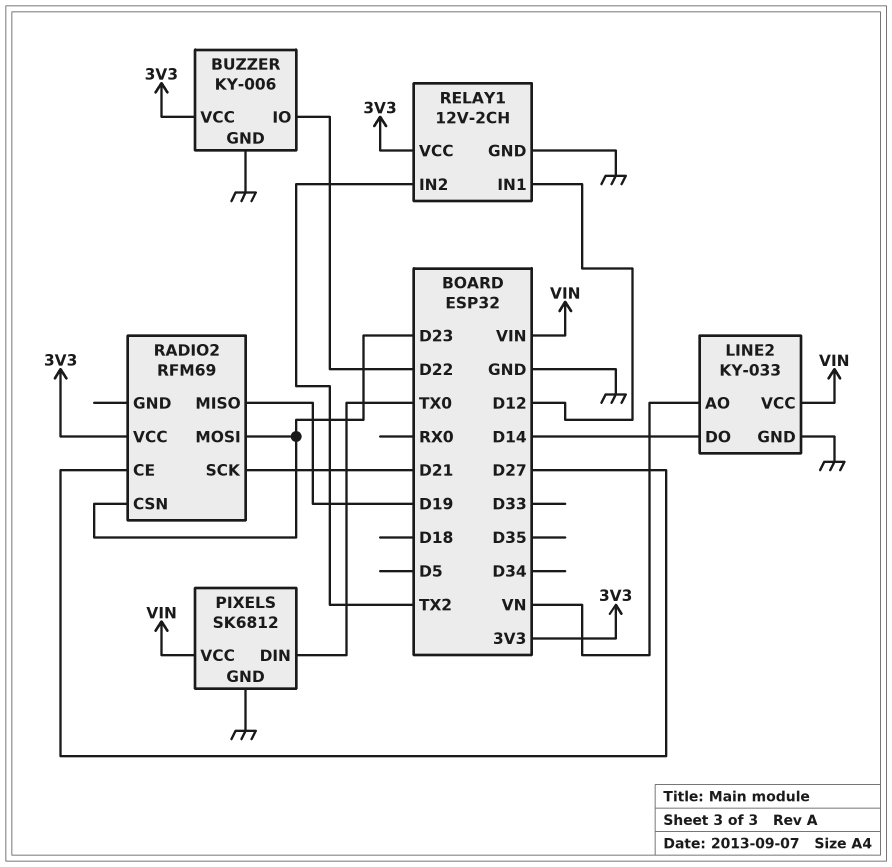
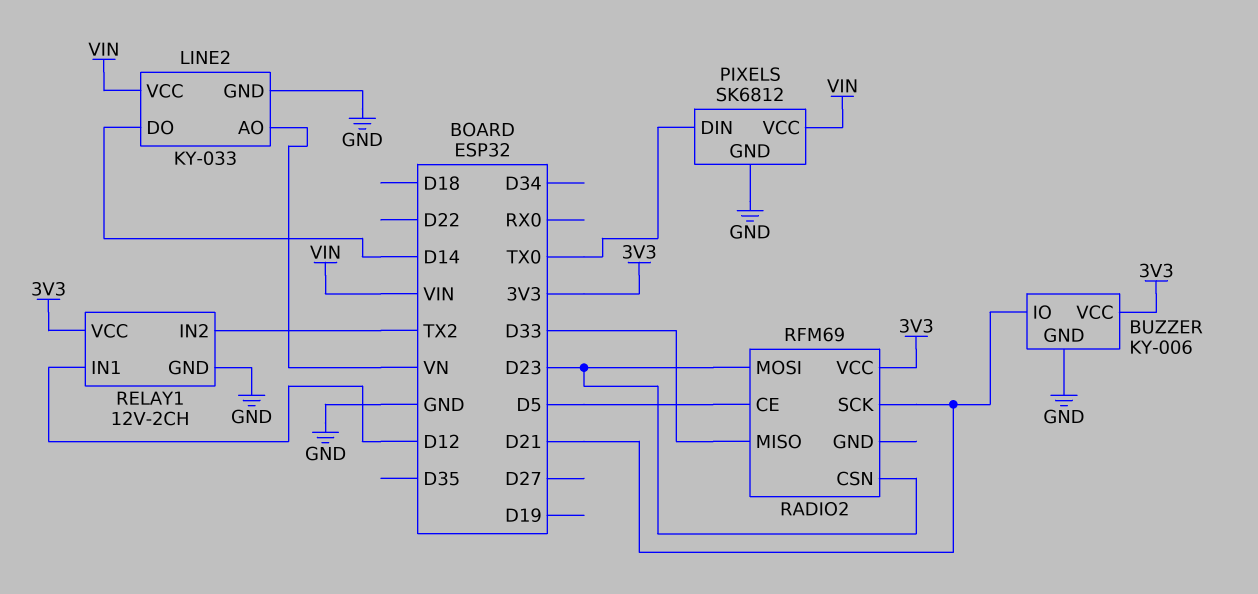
BUZZER pin IO: D22 -> D21
RADIO2 pin CE: D27 -> D5
RADIO2 pin MISO: D19 -> D33

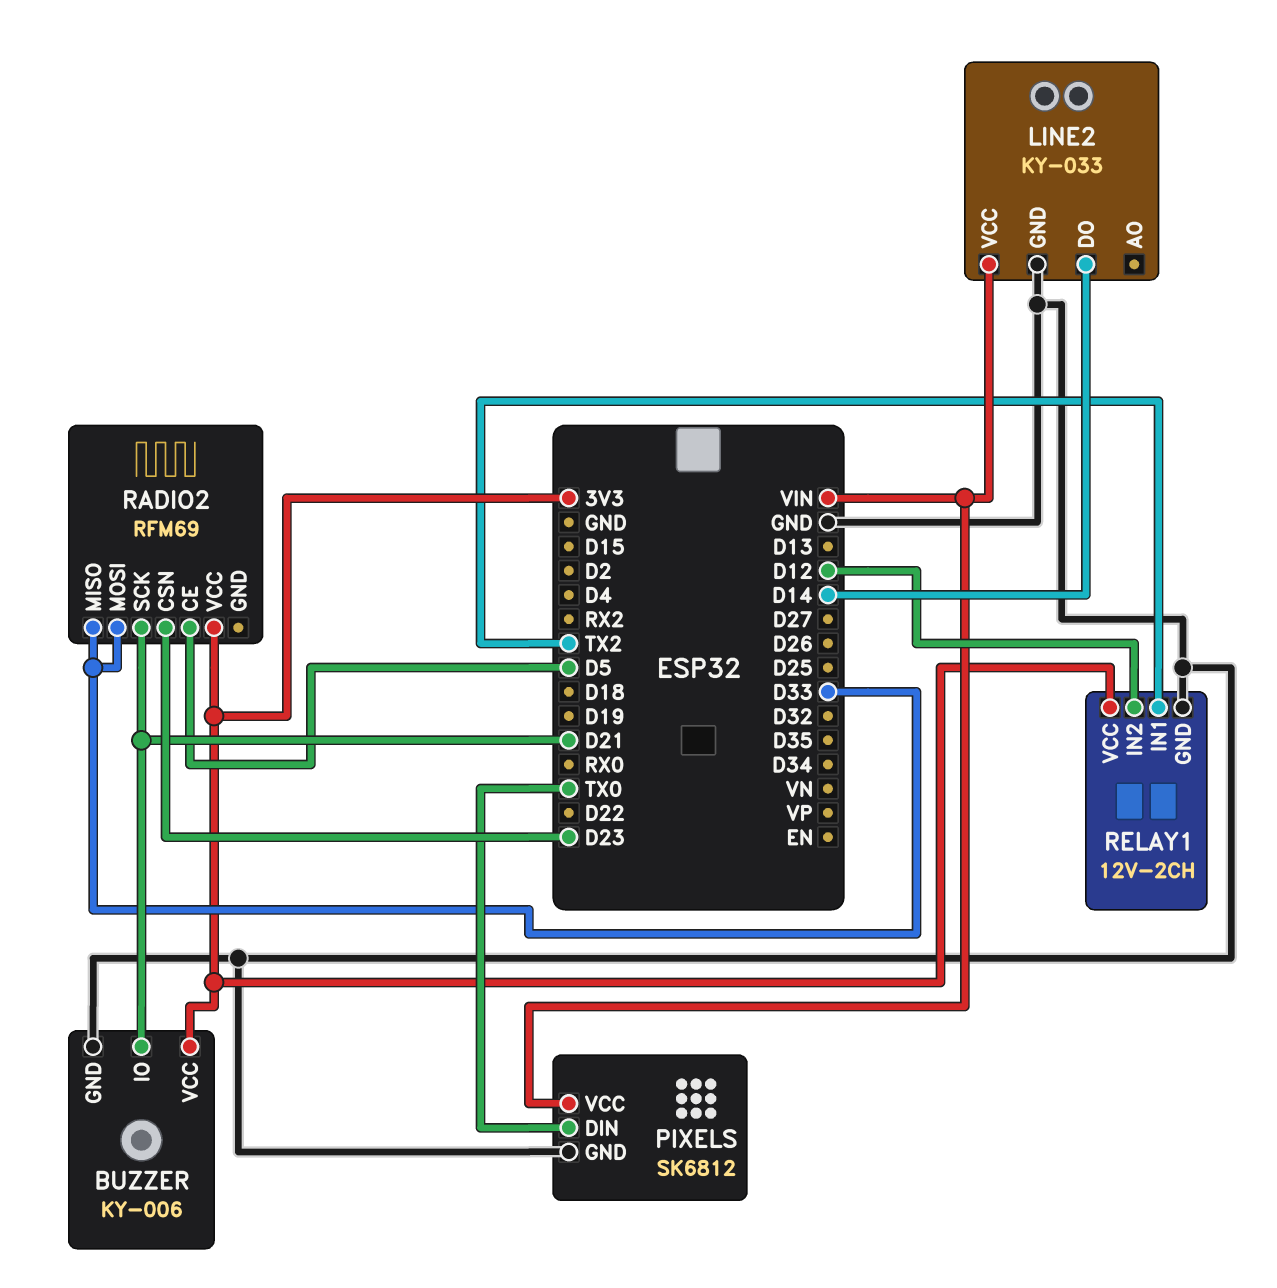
LINE2 pin AO: VN -> none
RADIO2 pin MOSI: D23 -> D33
RELAY1 pin IN1: D12 -> TX2
RELAY1 pin IN2: TX2 -> D12

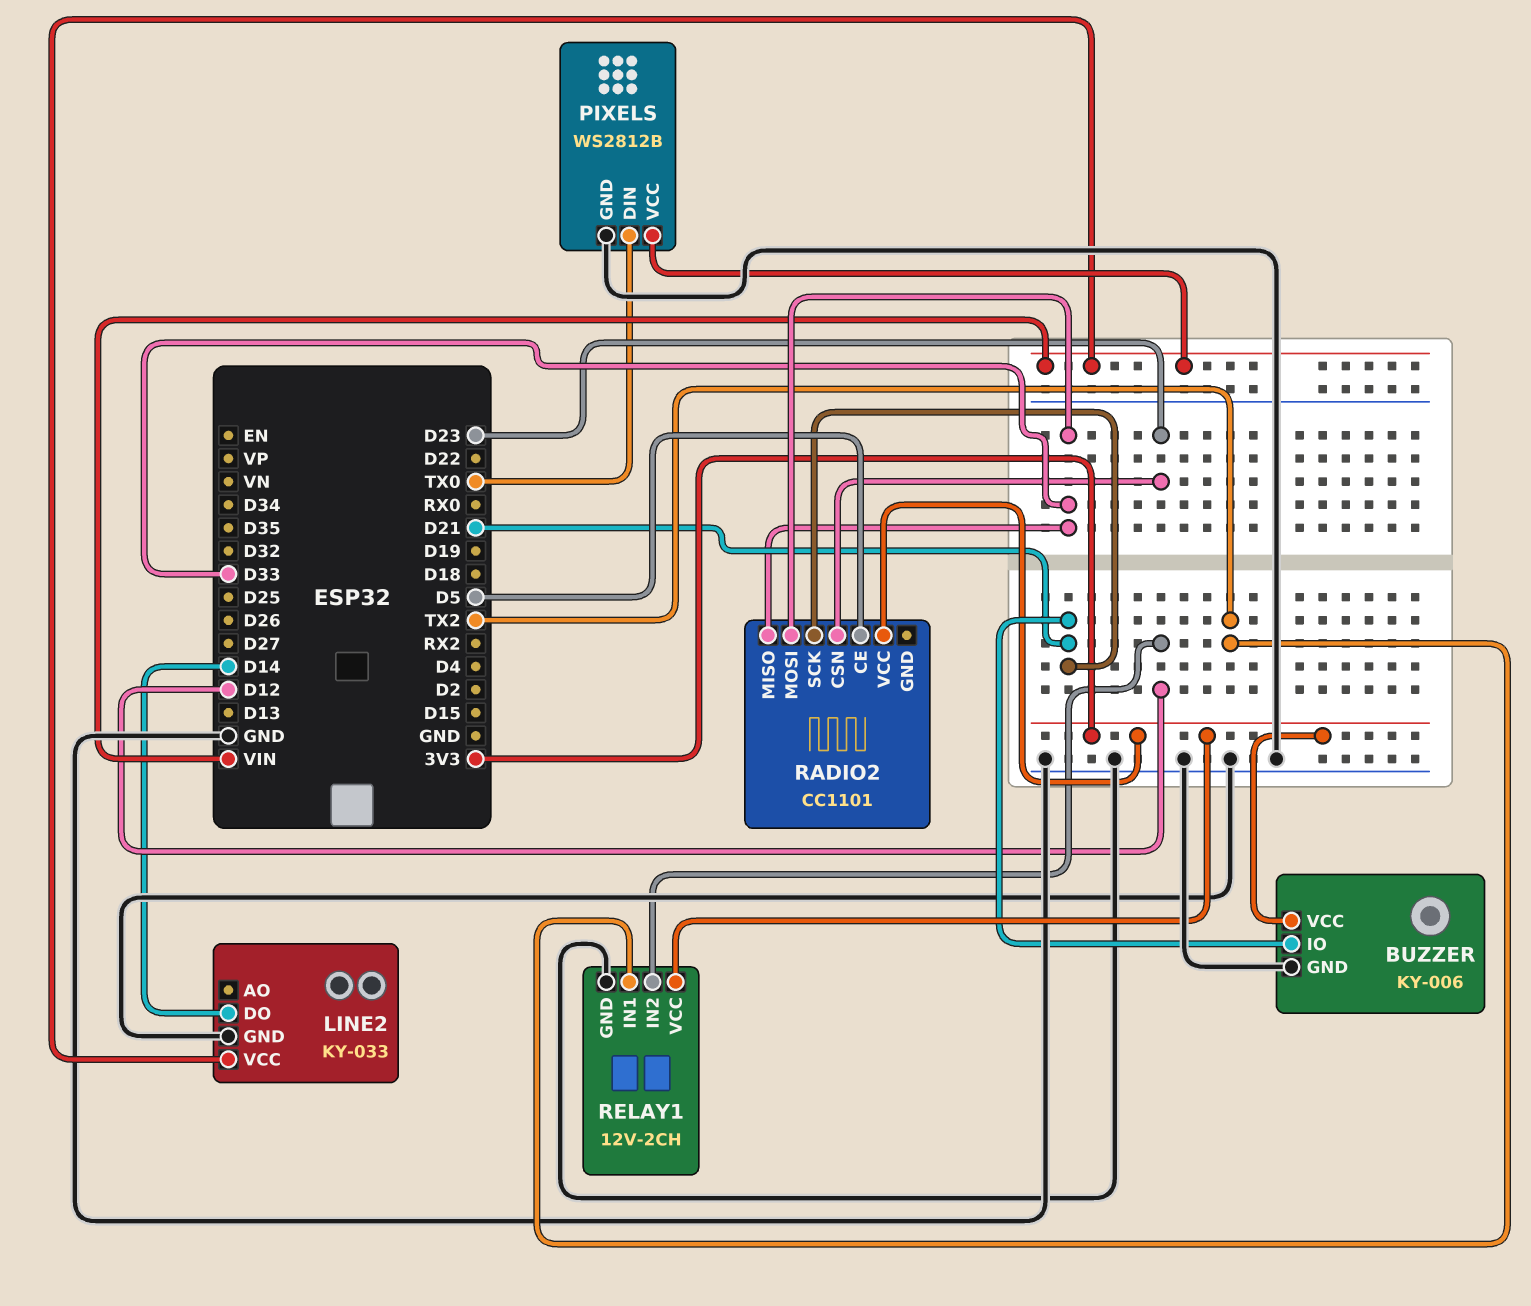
PIXELS: SK6812 -> WS2812B
RADIO2: RFM69 -> CC1101

